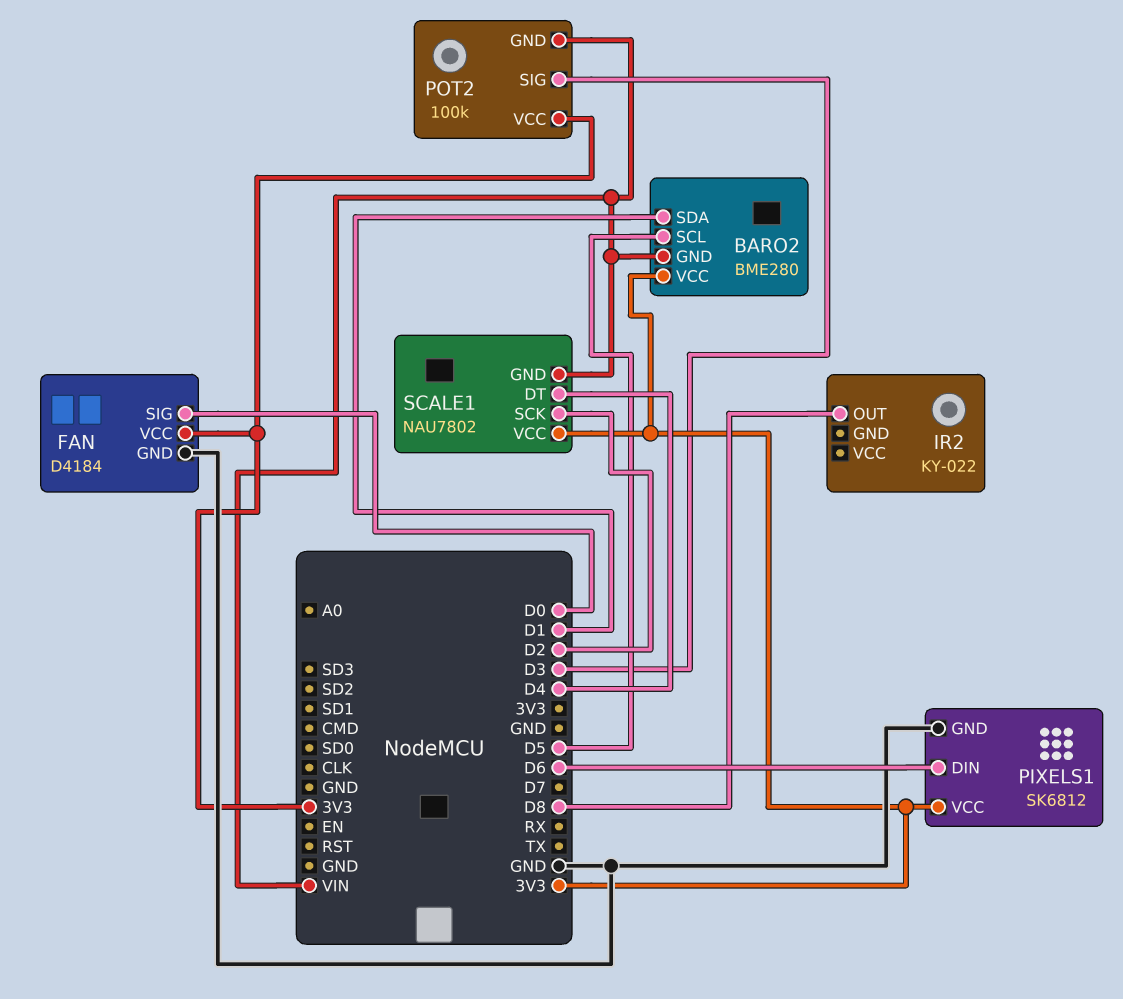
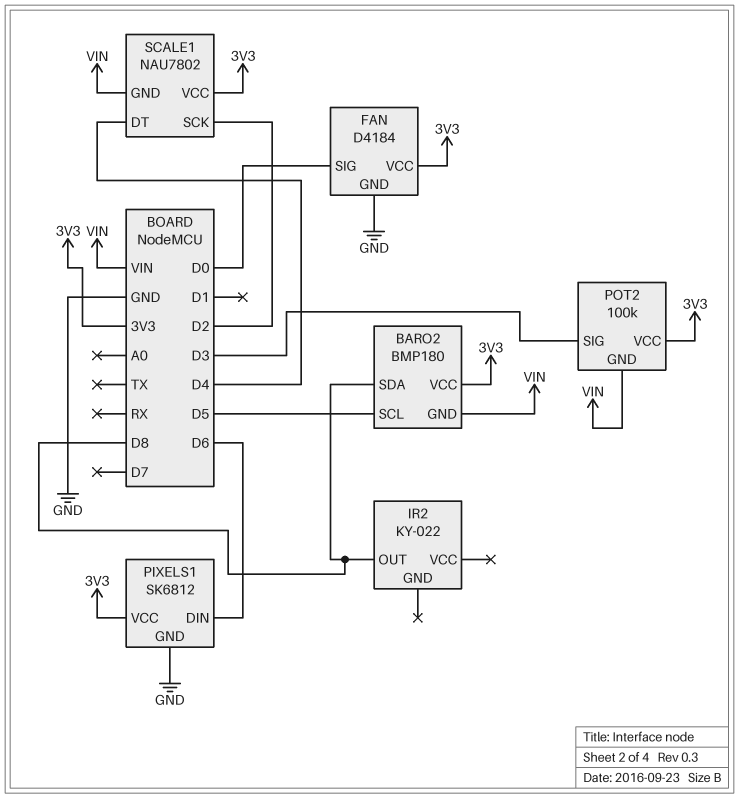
BARO2: BME280 -> BMP180
BARO2 pin SDA: D1 -> D8

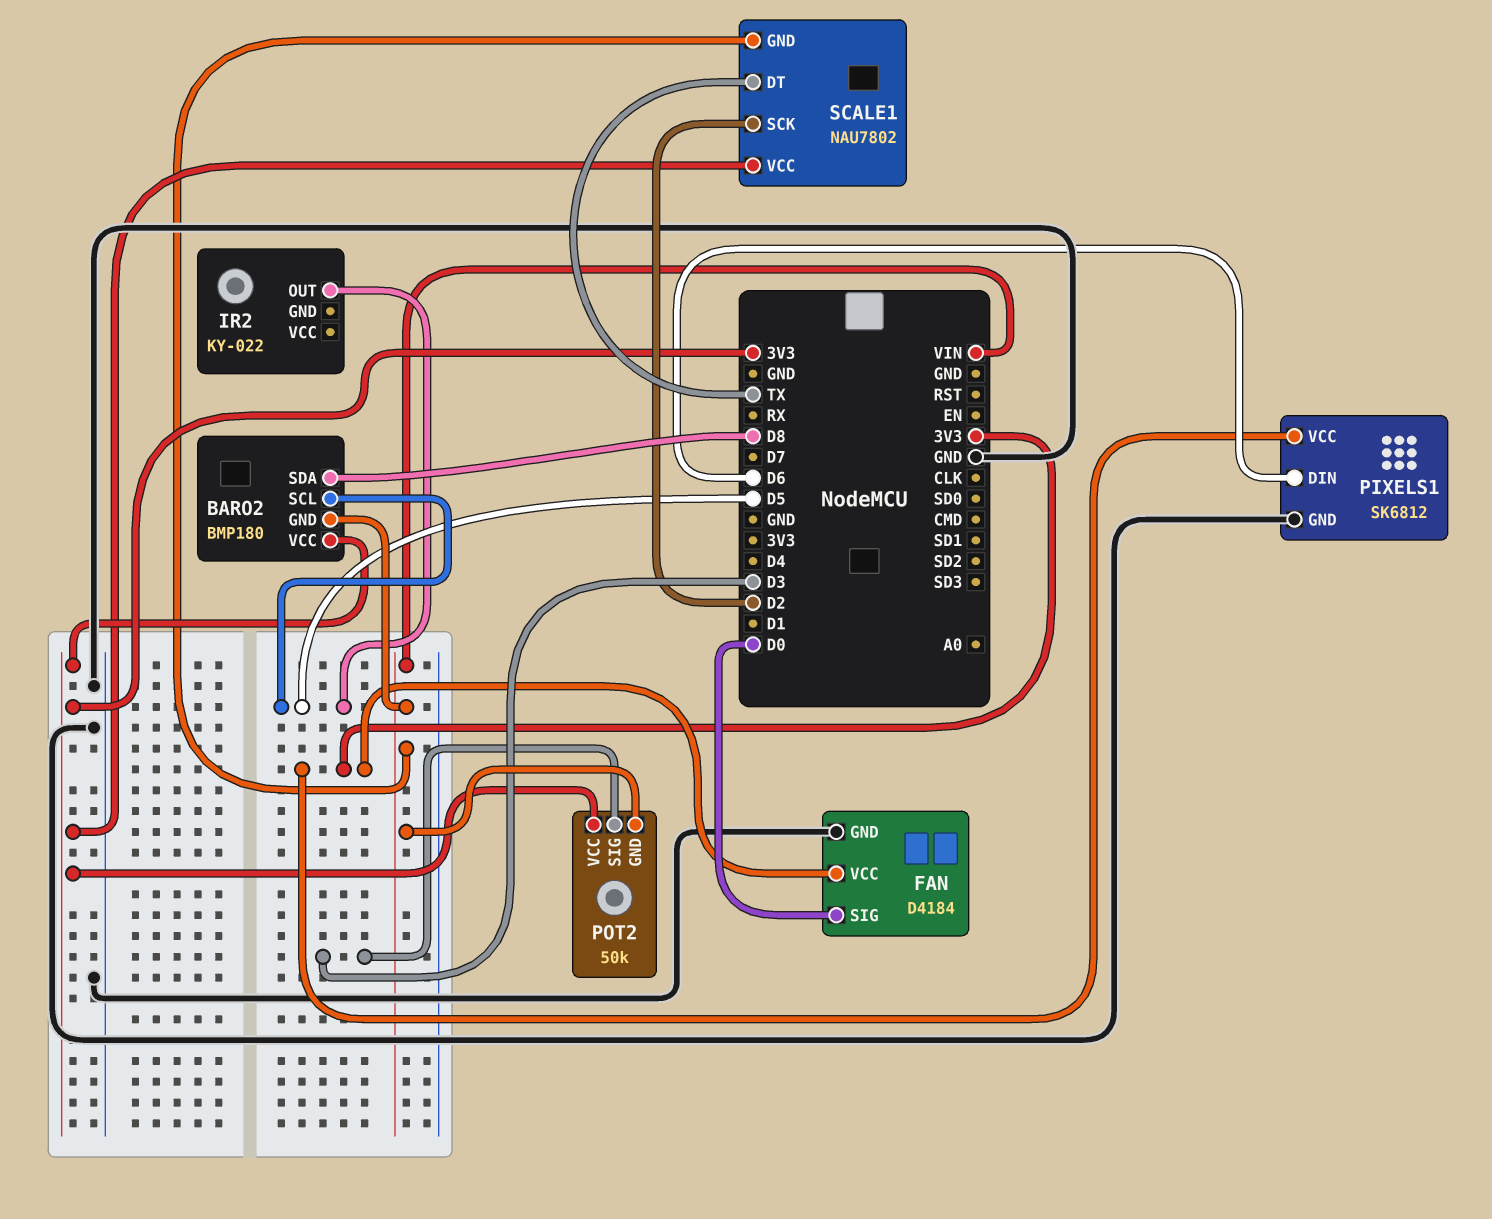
IR2 pin OUT: D8 -> D5
POT2: 100k -> 50k
SCALE1 pin DT: D4 -> TX

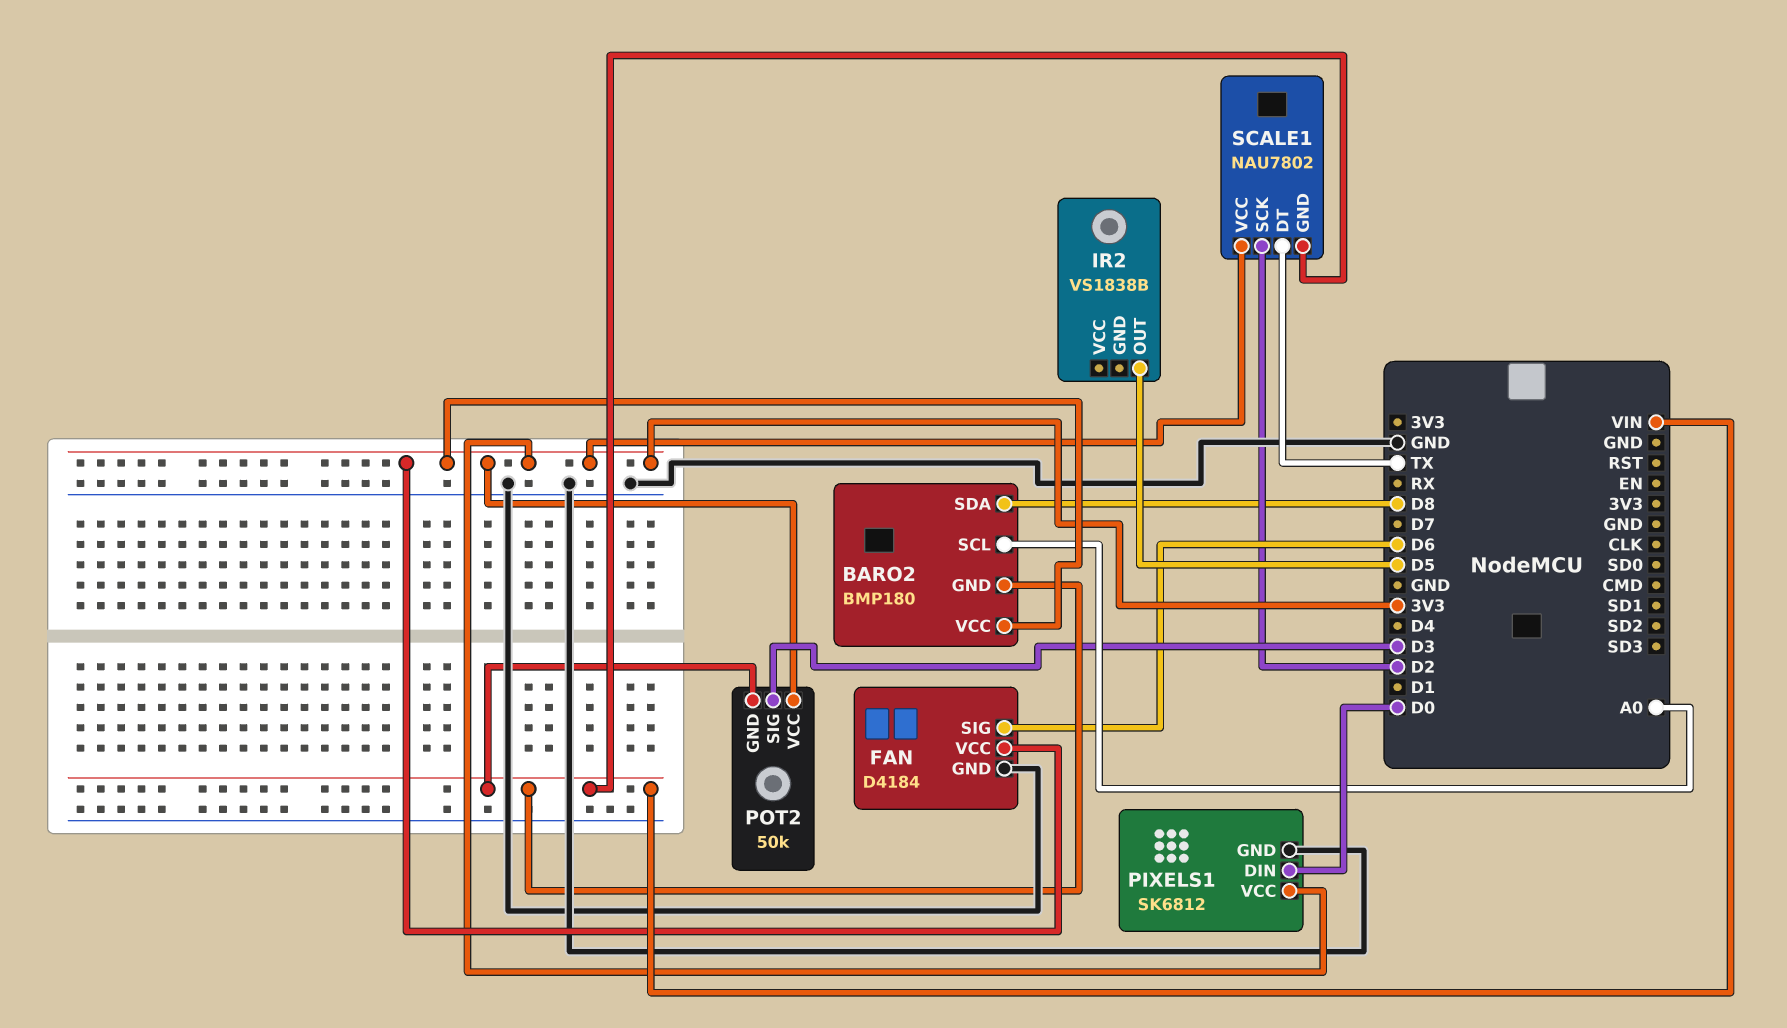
BARO2 pin SCL: D5 -> A0
FAN pin SIG: D0 -> D6
IR2: KY-022 -> VS1838B
PIXELS1 pin DIN: D6 -> D0

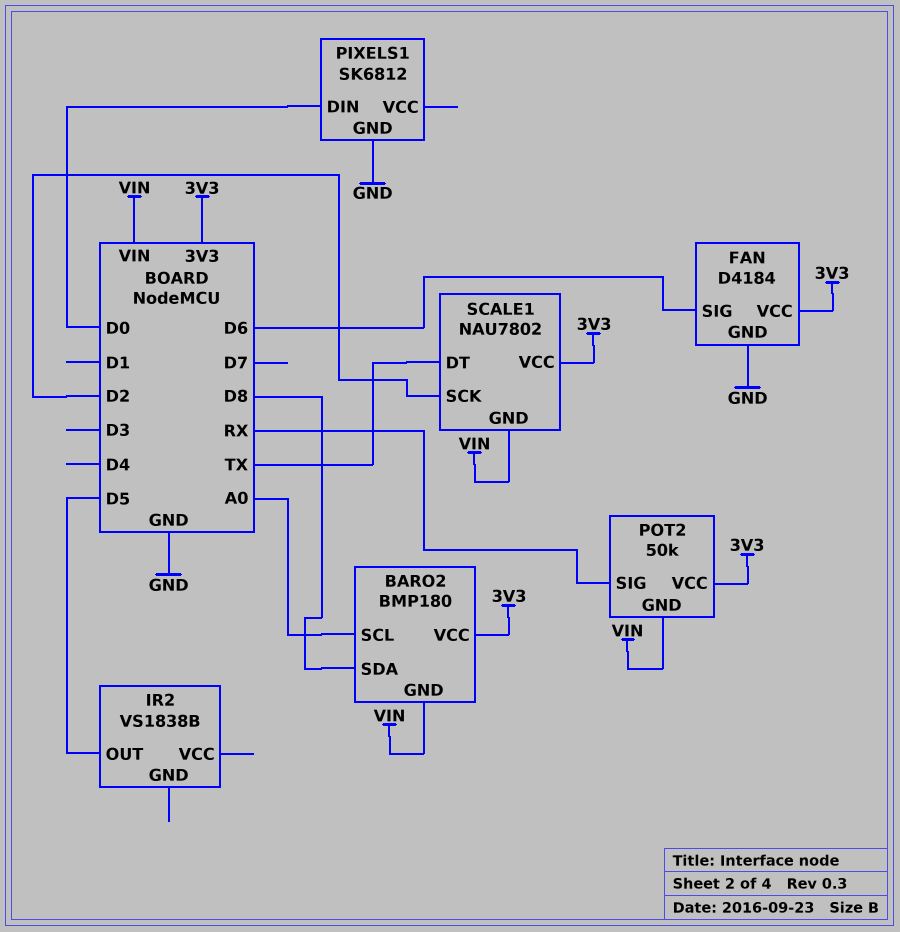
PIXELS1 pin VCC: 3V3 -> none
POT2 pin SIG: D3 -> RX

